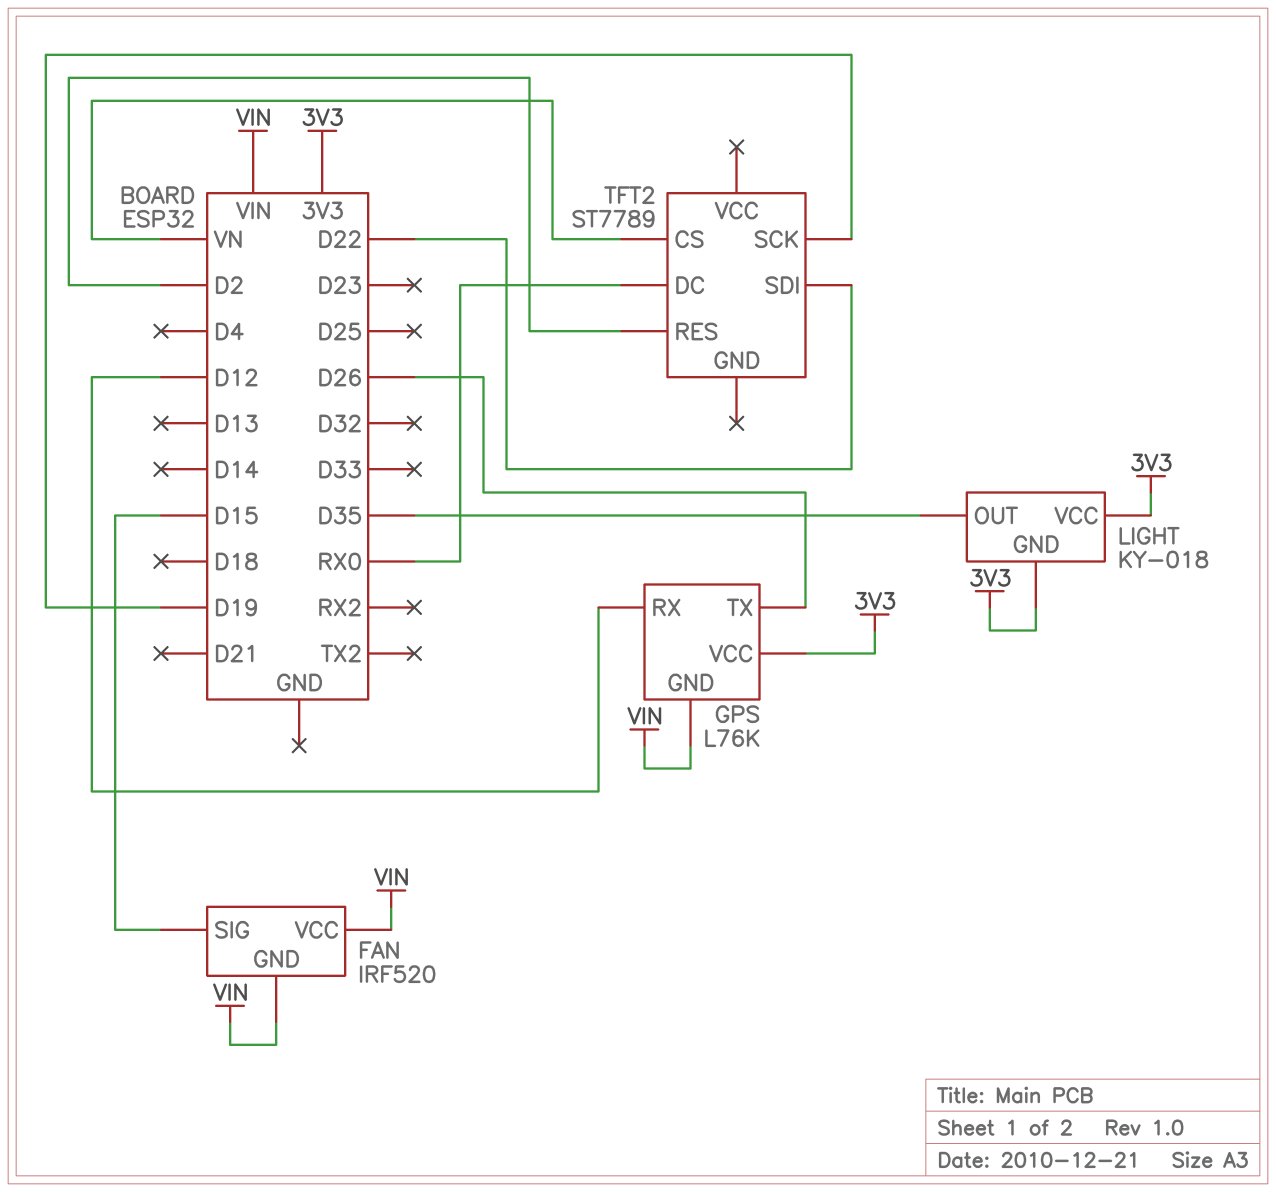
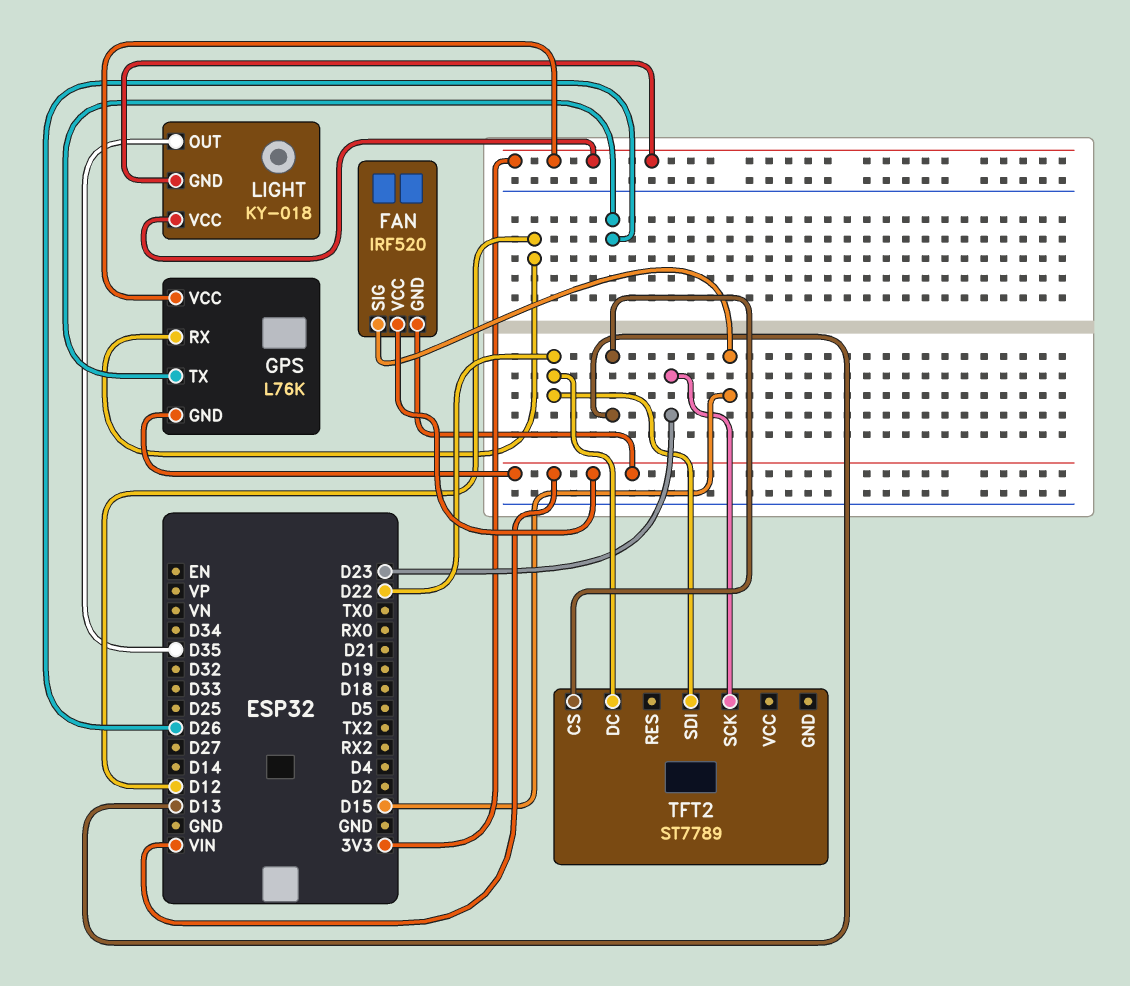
TFT2 pin CS: VN -> D13
TFT2 pin DC: RX0 -> D22
TFT2 pin RES: D2 -> none
TFT2 pin SCK: D19 -> D23

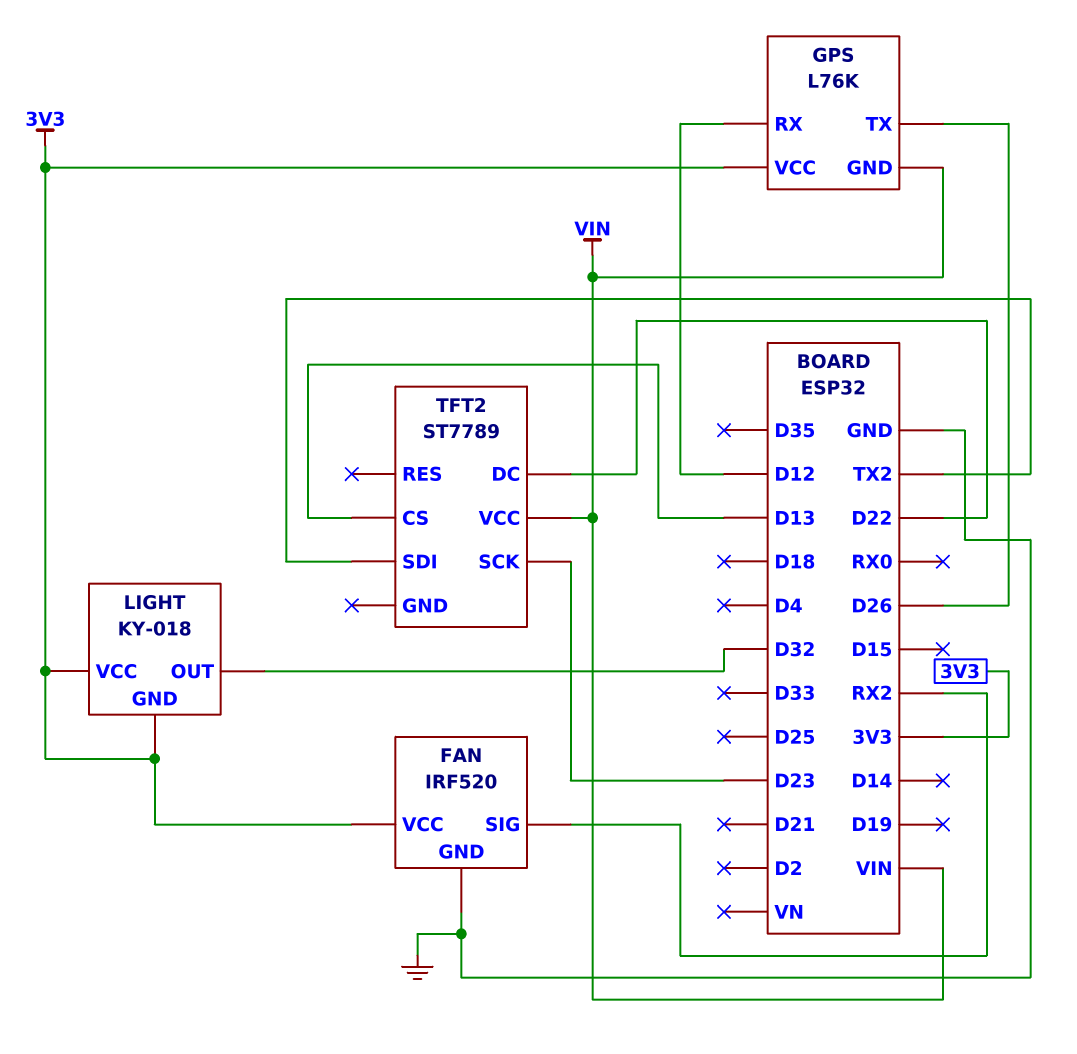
FAN pin GND: VIN -> GND
FAN pin SIG: D15 -> RX2
FAN pin VCC: VIN -> 3V3
LIGHT pin OUT: D35 -> D32
TFT2 pin SDI: D22 -> TX2
TFT2 pin VCC: none -> VIN

